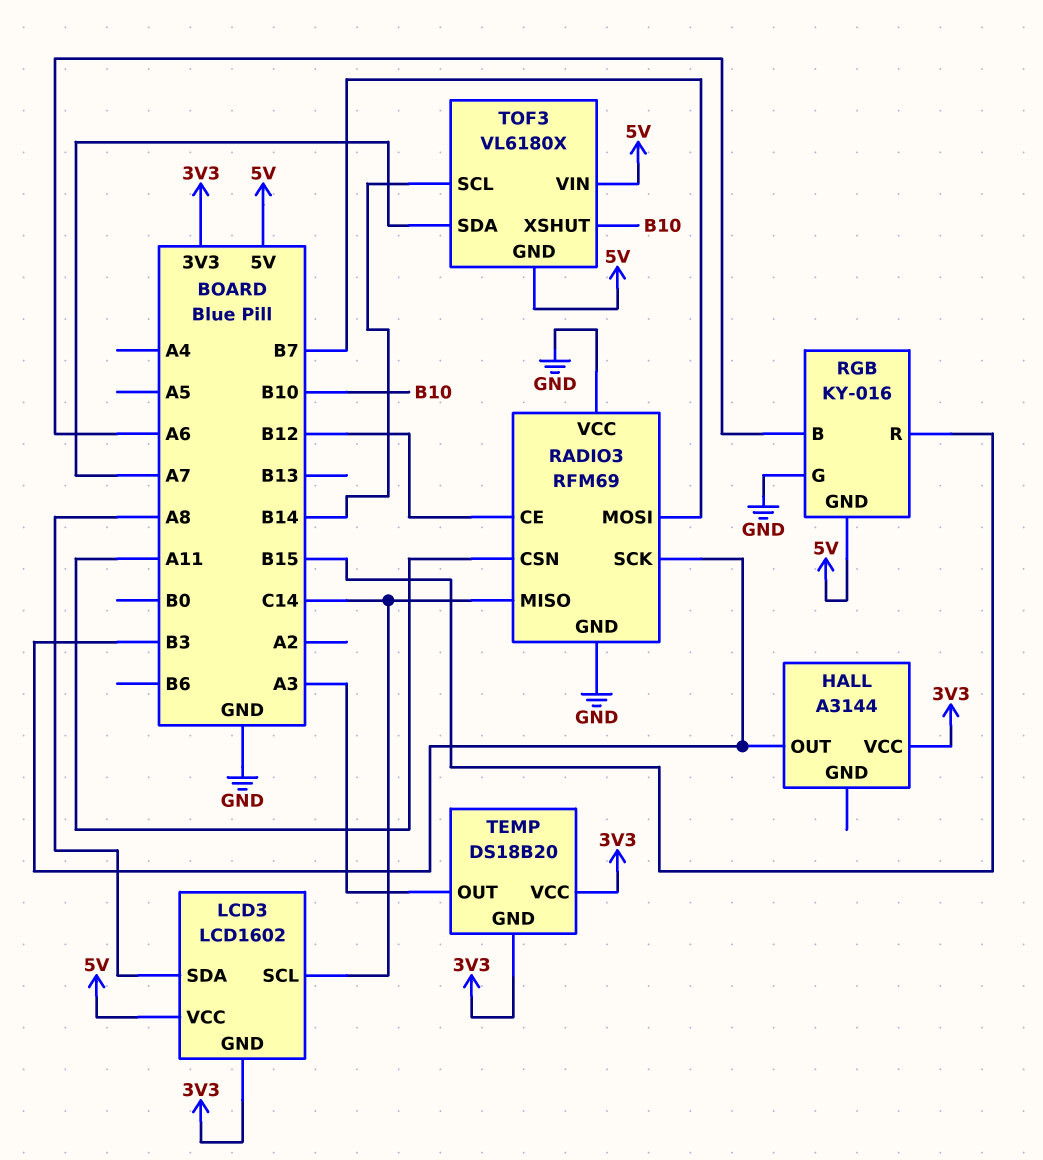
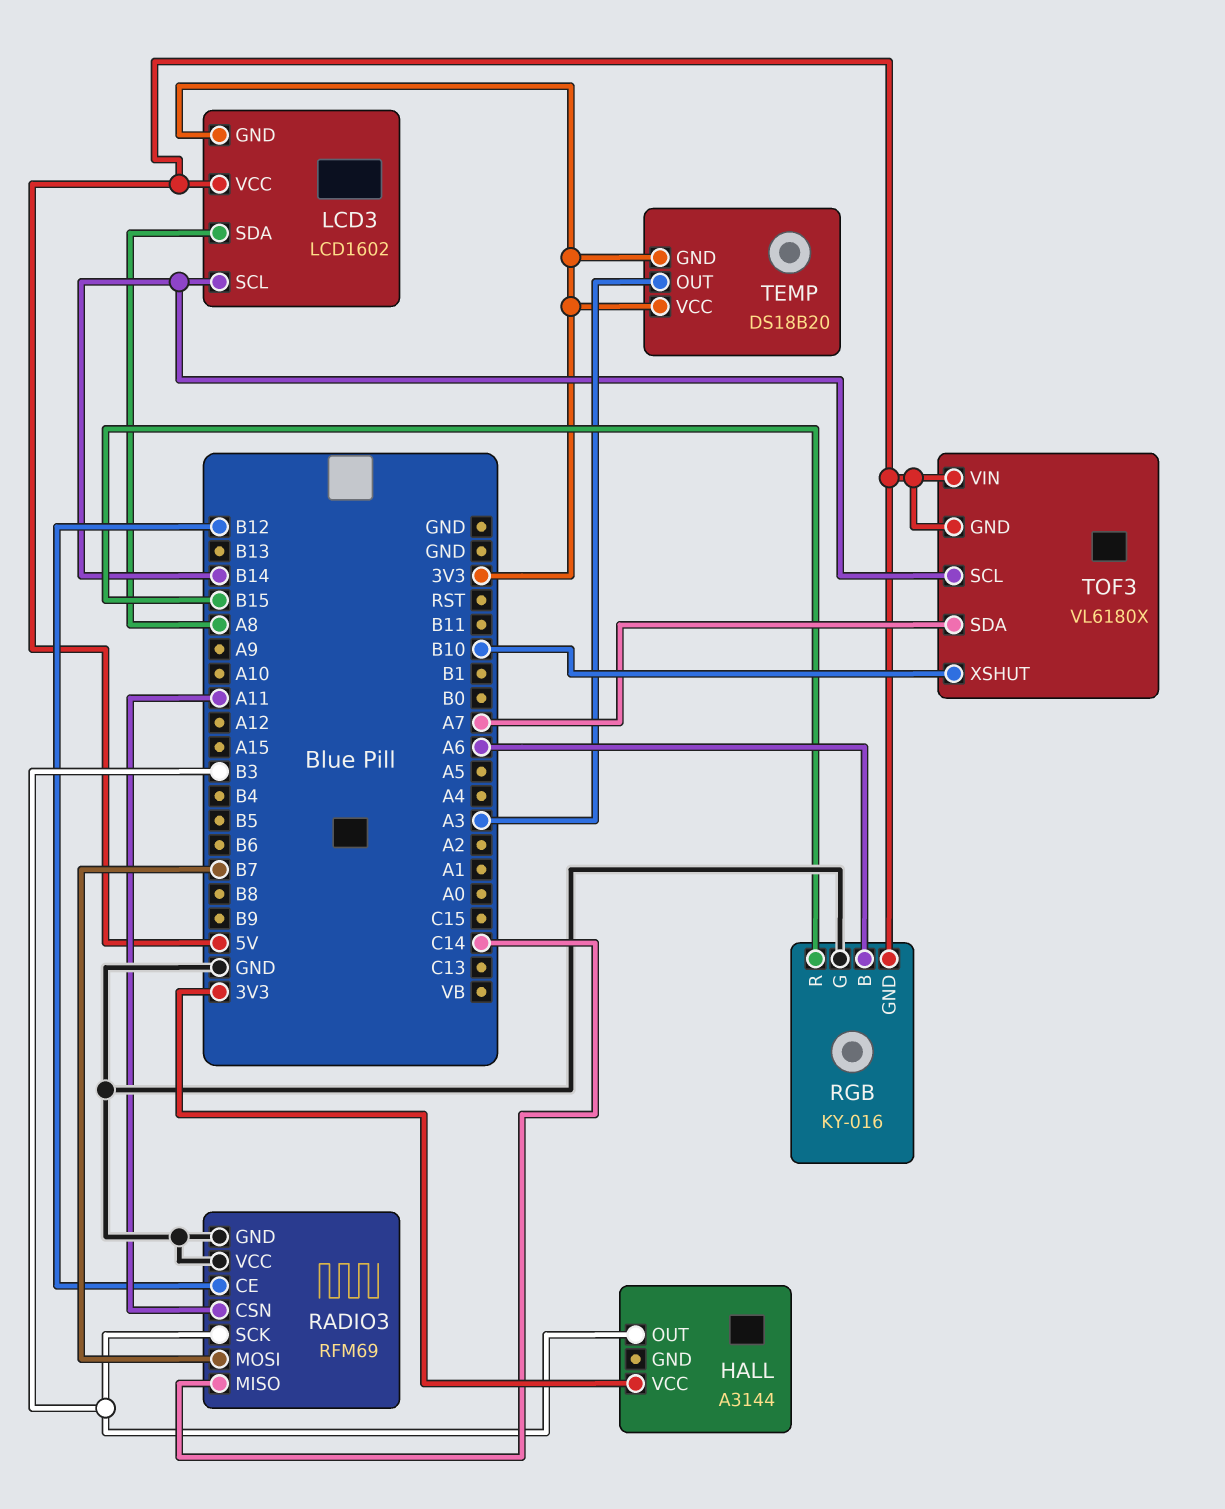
LCD3 pin SCL: C14 -> B14

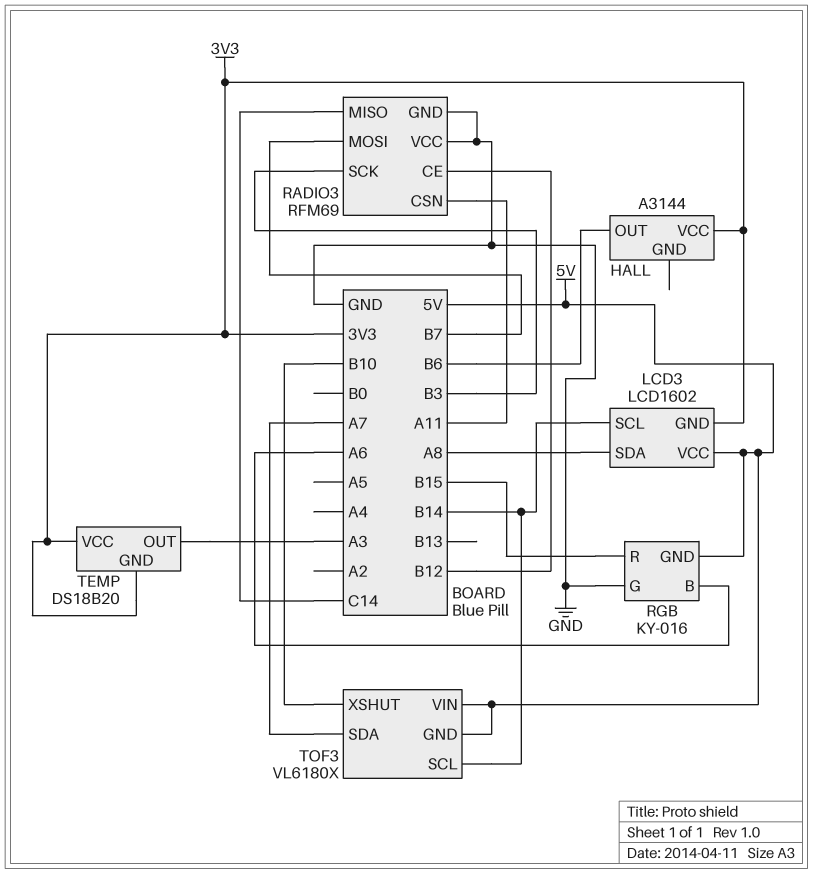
HALL pin OUT: B3 -> B6

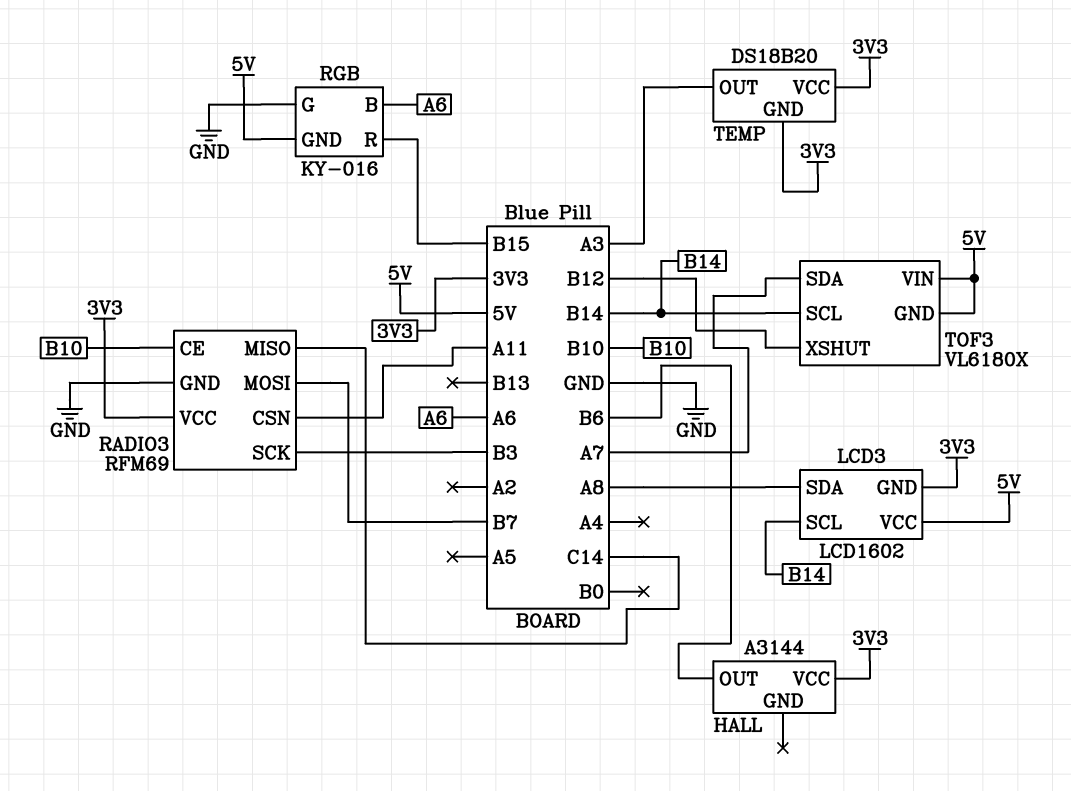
RADIO3 pin CE: B12 -> B10
RADIO3 pin VCC: GND -> 3V3
TOF3 pin XSHUT: B10 -> B12

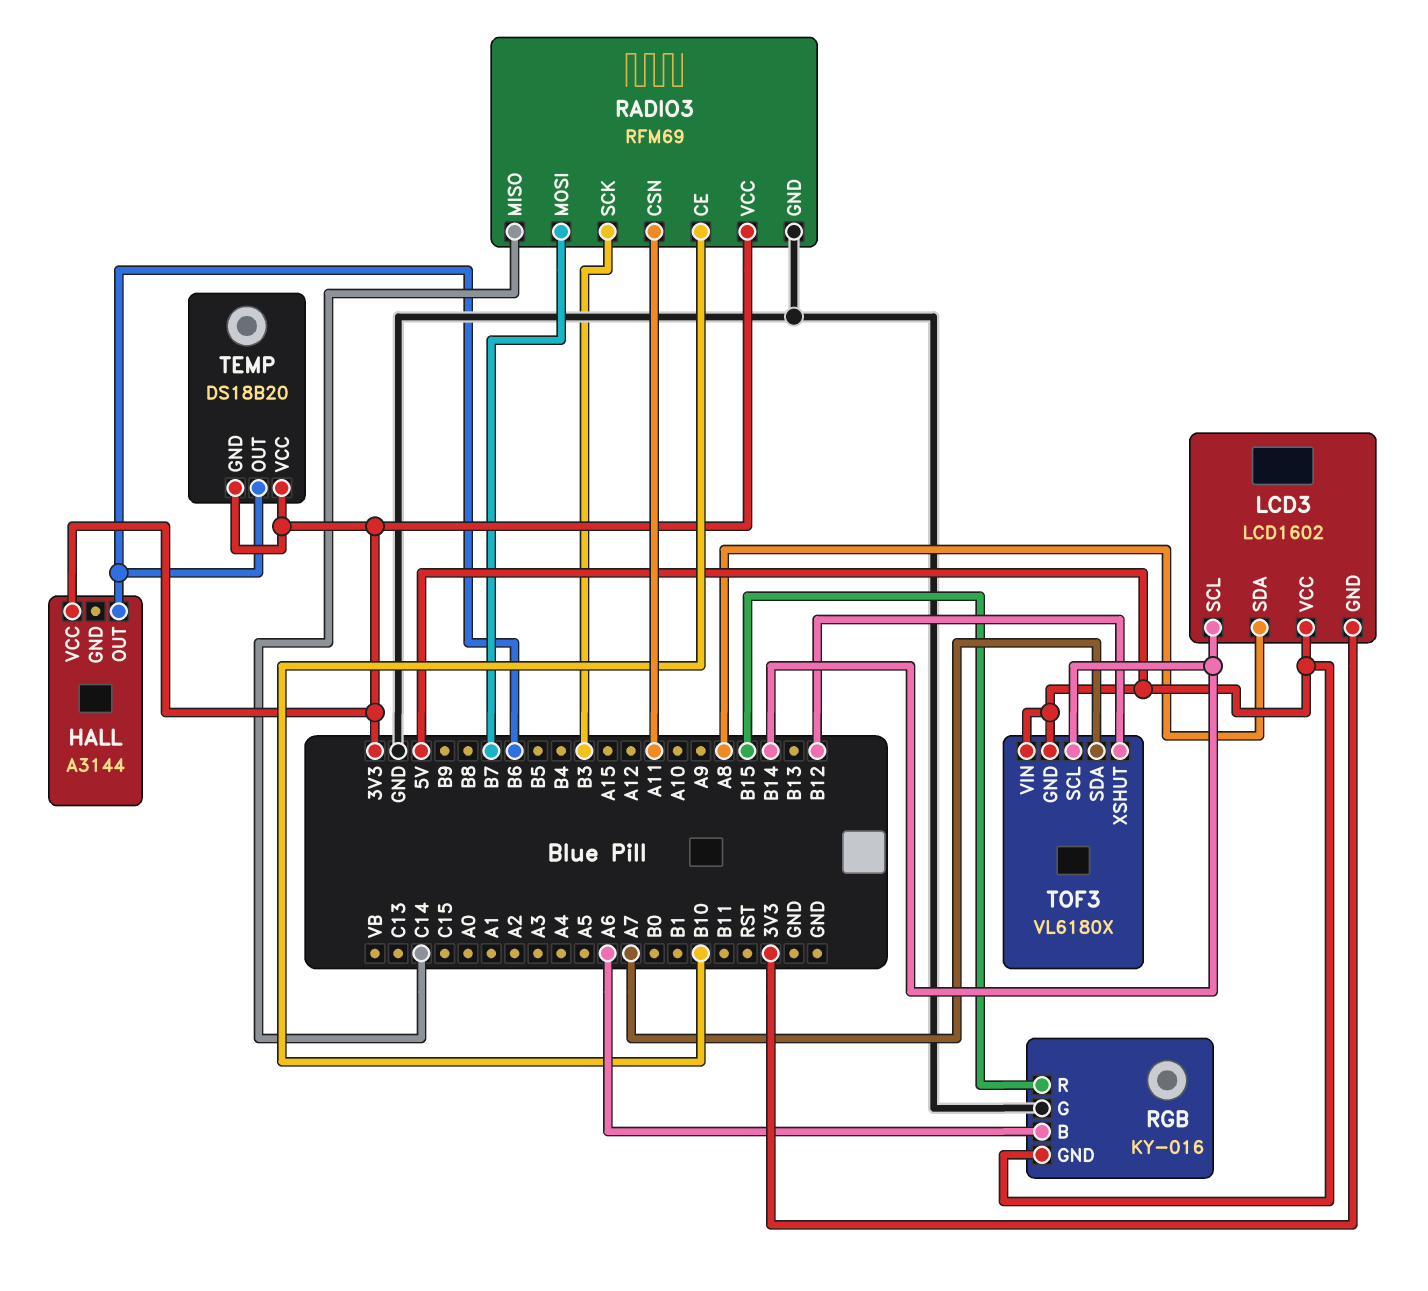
TEMP pin OUT: A3 -> B6

